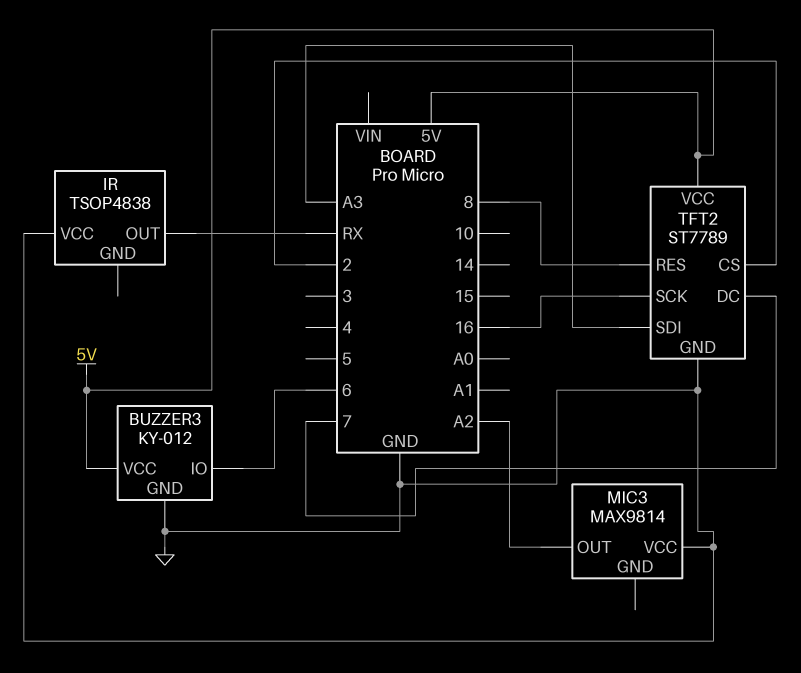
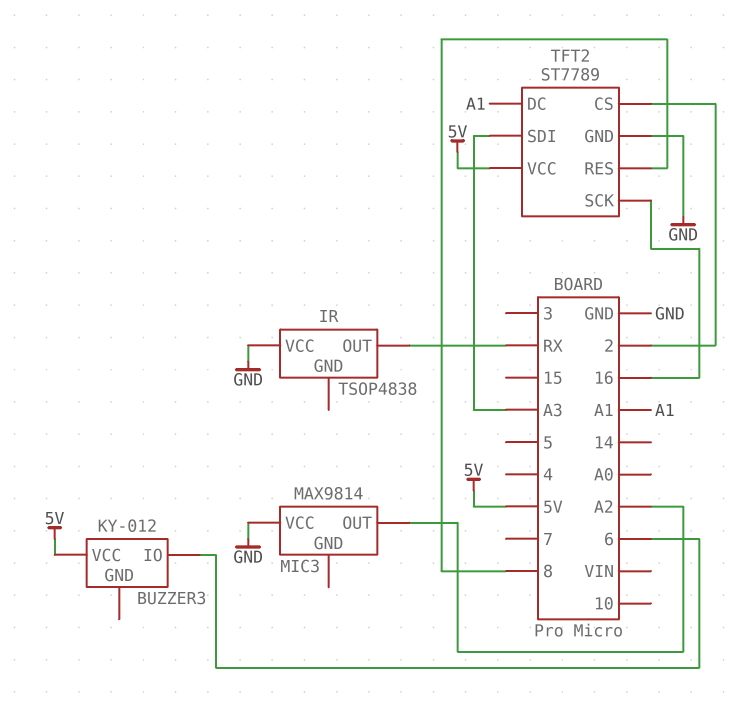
BUZZER3 pin GND: GND -> none
TFT2 pin DC: 7 -> A1

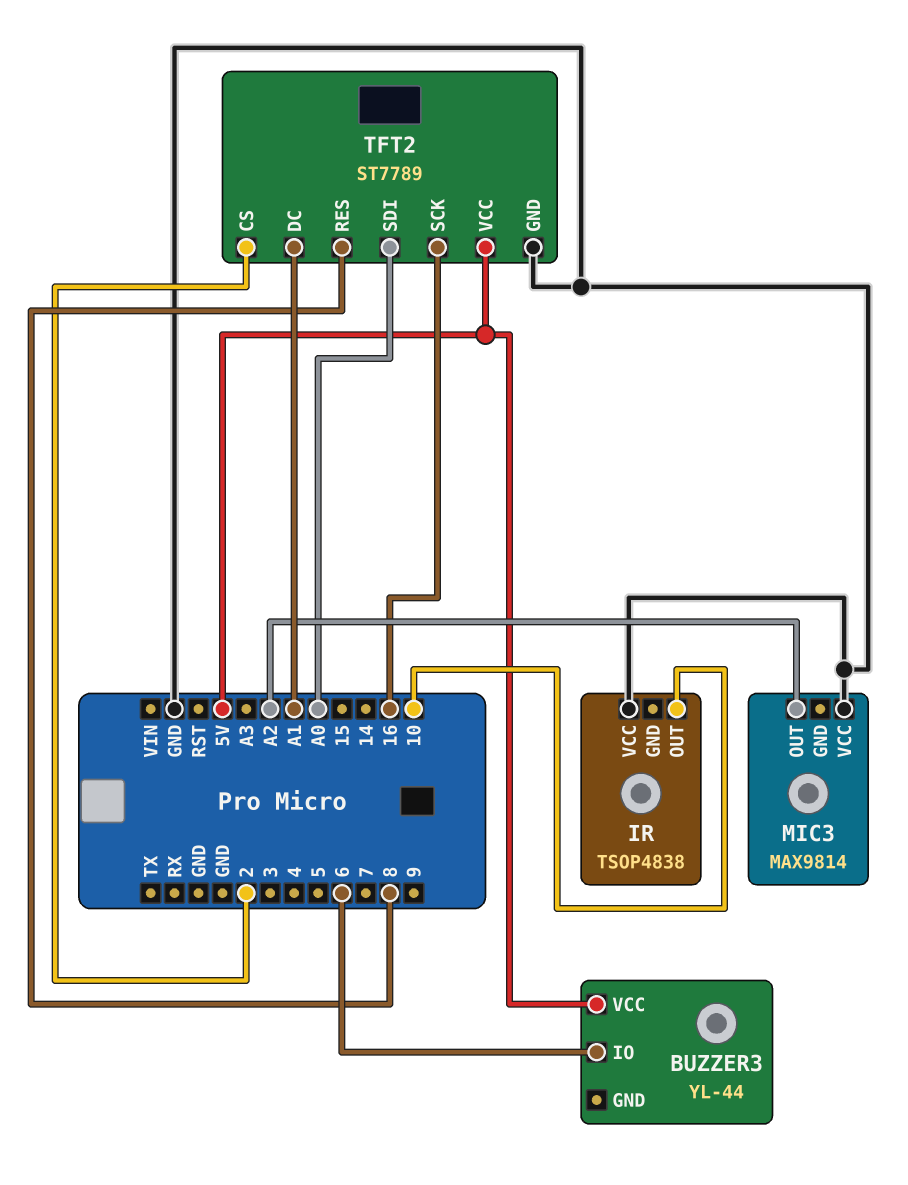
BUZZER3: KY-012 -> YL-44
IR pin OUT: RX -> 10
TFT2 pin SDI: A3 -> A0

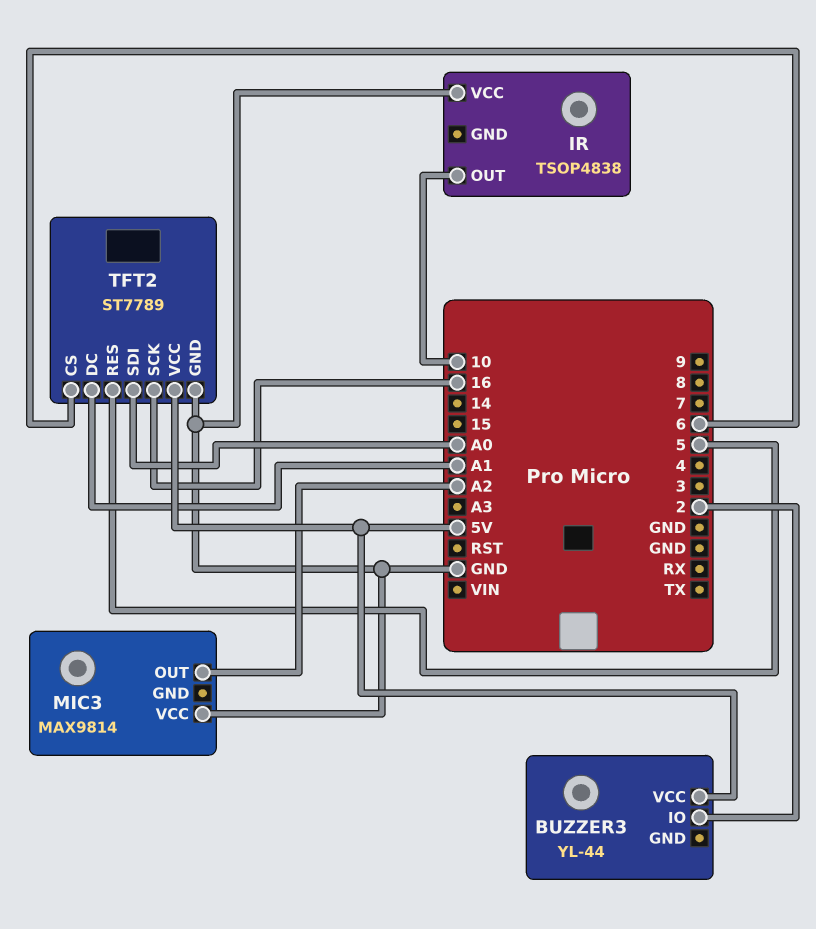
BUZZER3 pin IO: 6 -> 2
TFT2 pin CS: 2 -> 6
TFT2 pin RES: 8 -> 5

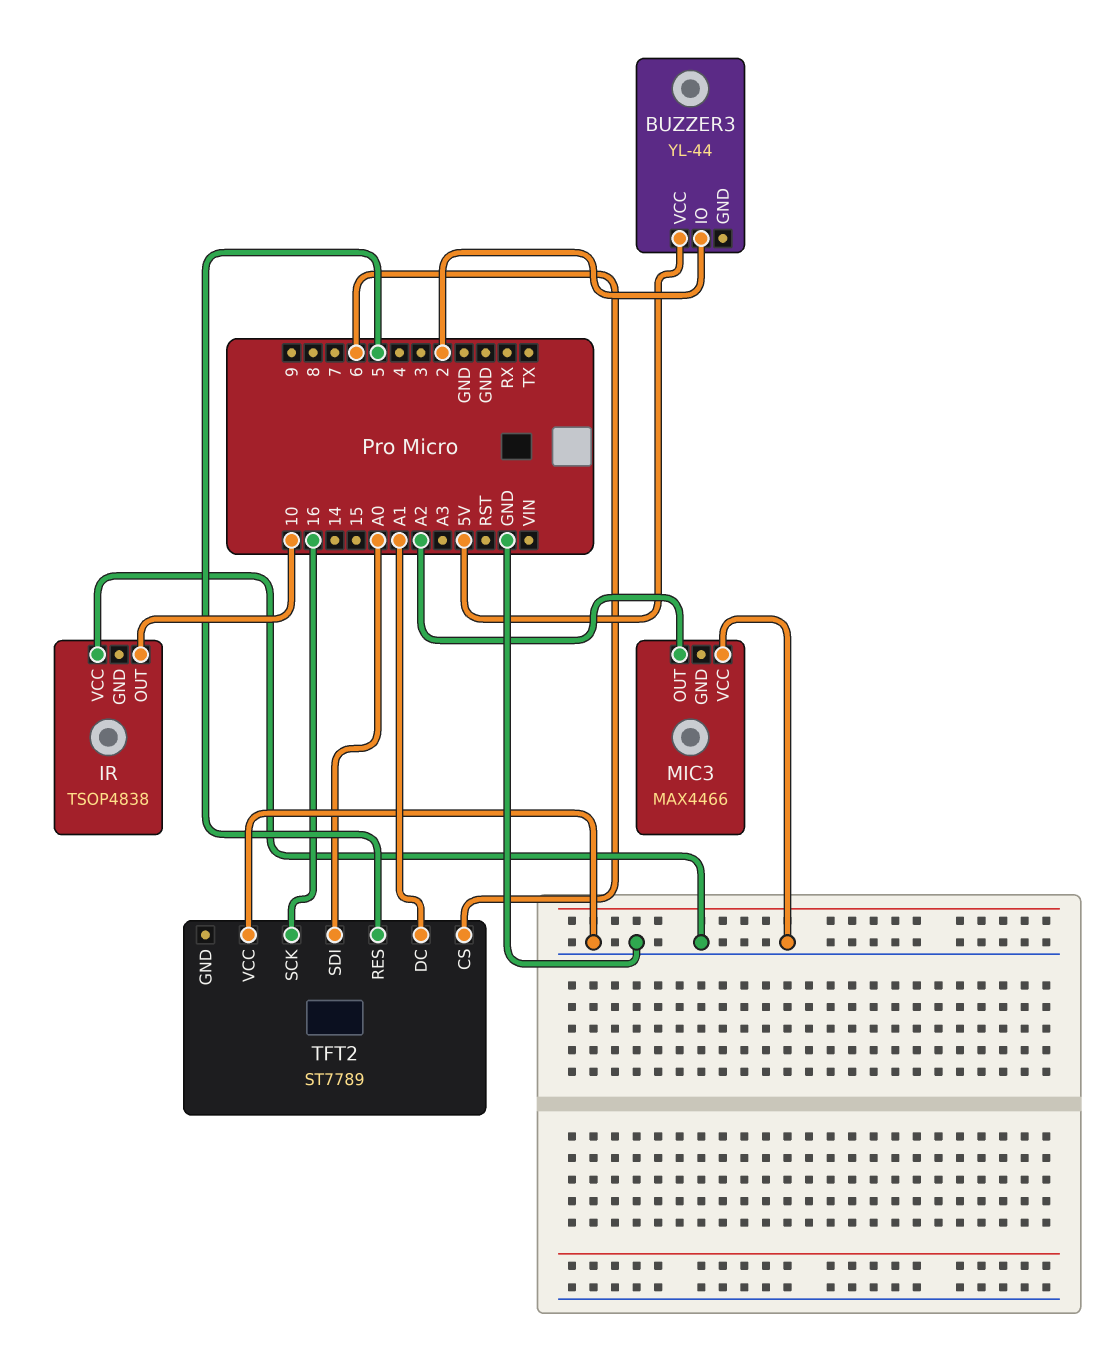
MIC3: MAX9814 -> MAX4466
TFT2 pin GND: GND -> none
TFT2 pin VCC: 5V -> GND

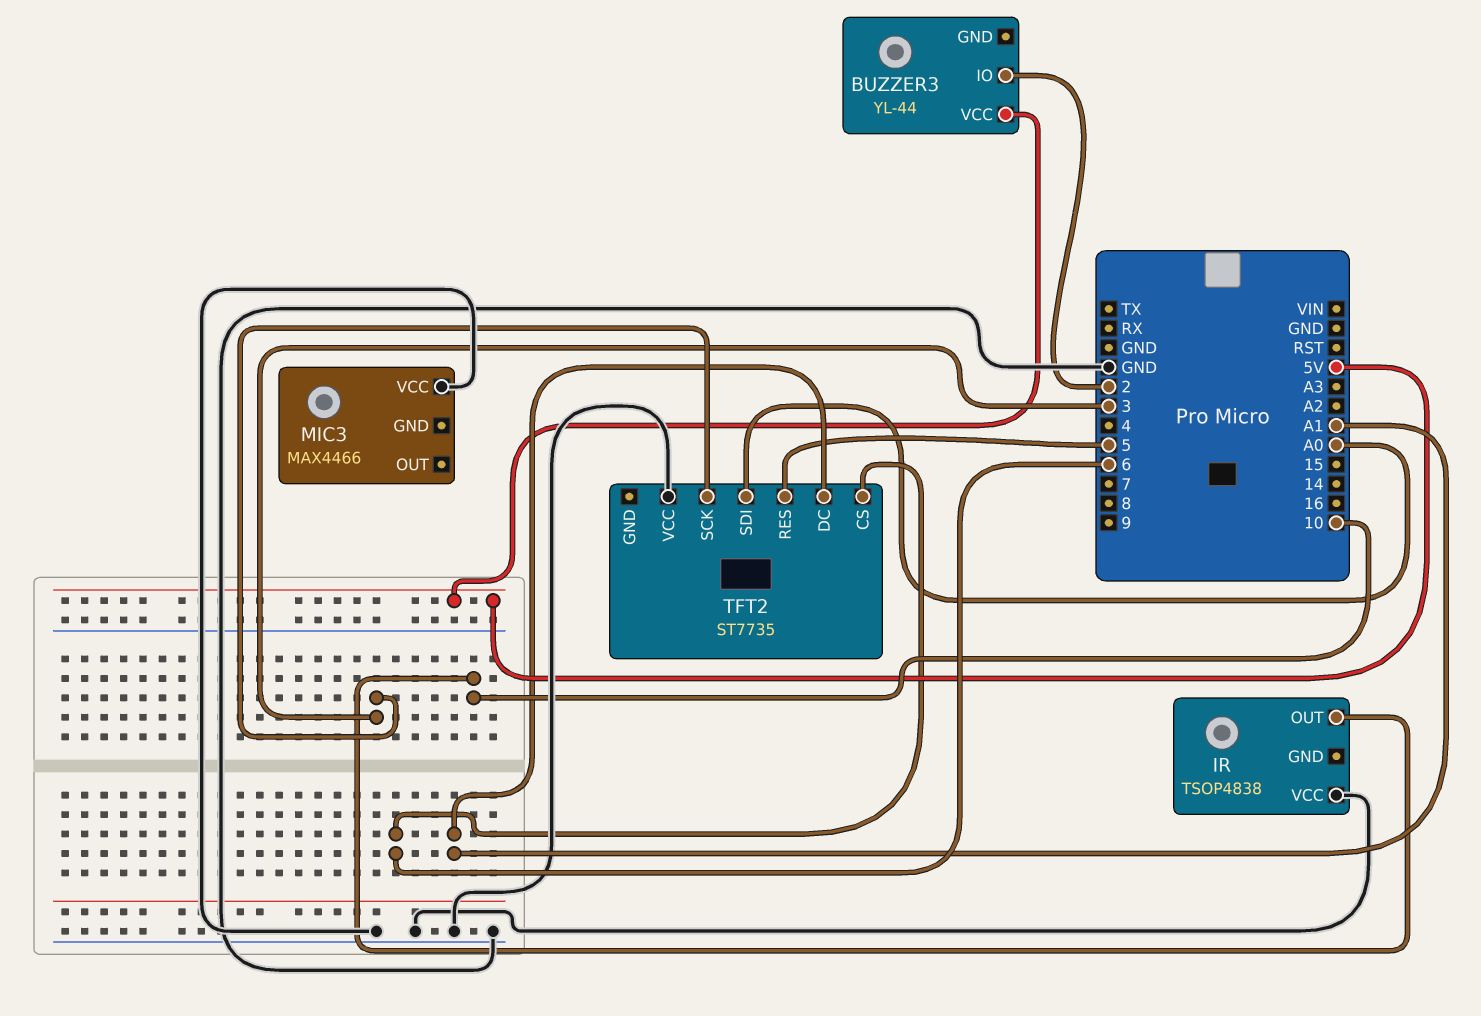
MIC3 pin OUT: A2 -> none
TFT2: ST7789 -> ST7735
TFT2 pin SCK: 16 -> 3

